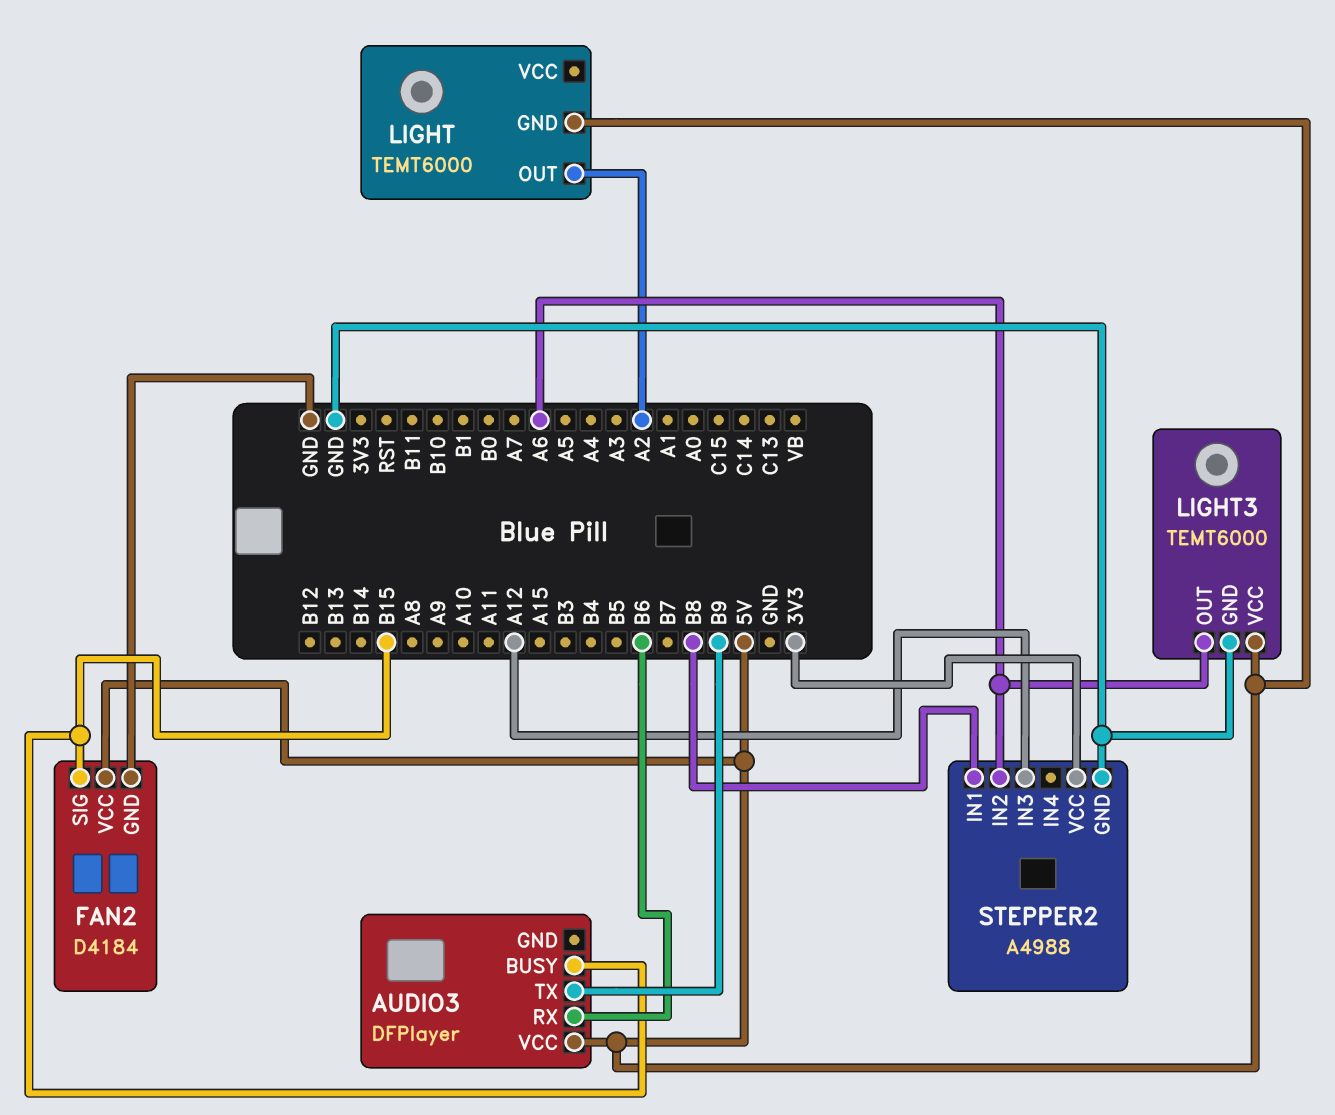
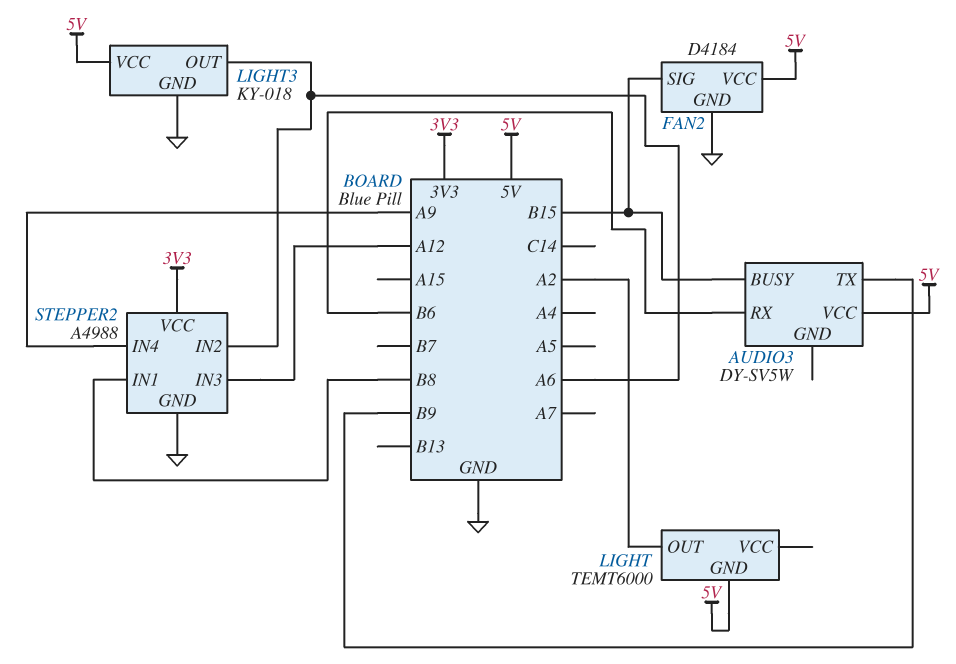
AUDIO3: DFPlayer -> DY-SV5W
LIGHT3: TEMT6000 -> KY-018
STEPPER2 pin IN4: none -> A9

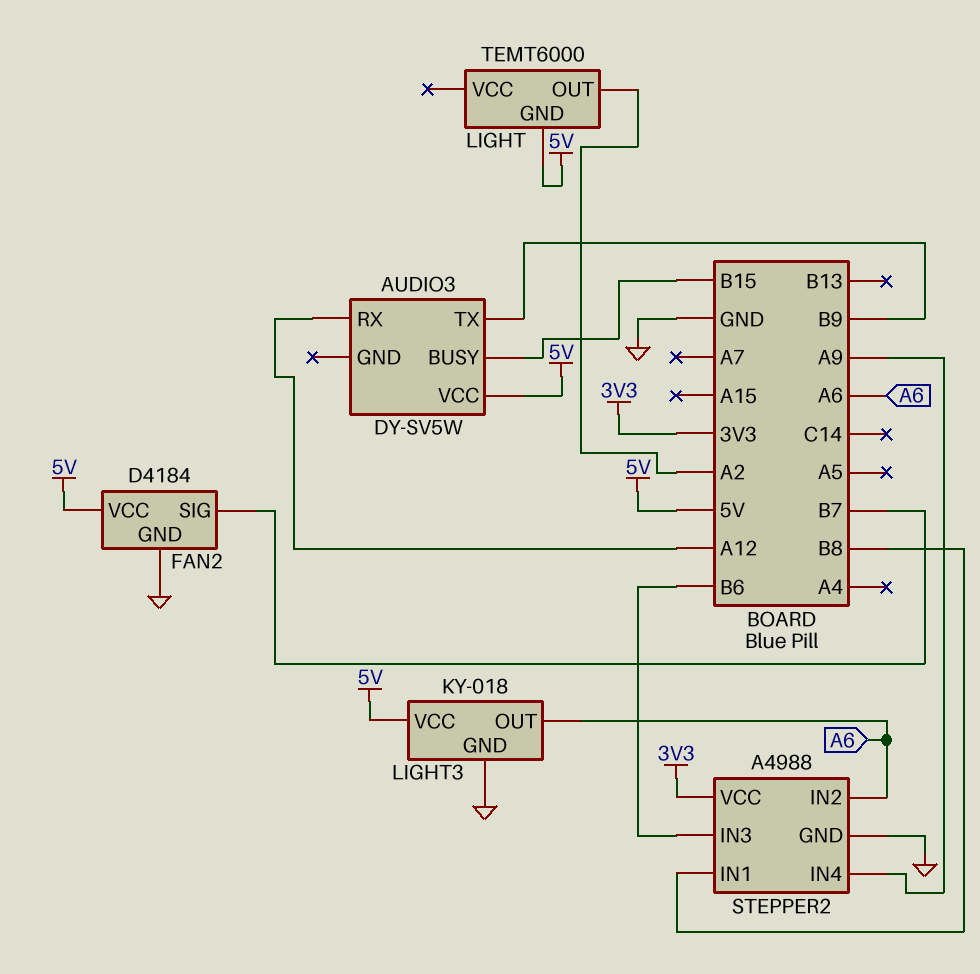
AUDIO3 pin RX: B6 -> A12
FAN2 pin SIG: B15 -> B7
STEPPER2 pin IN3: A12 -> B6

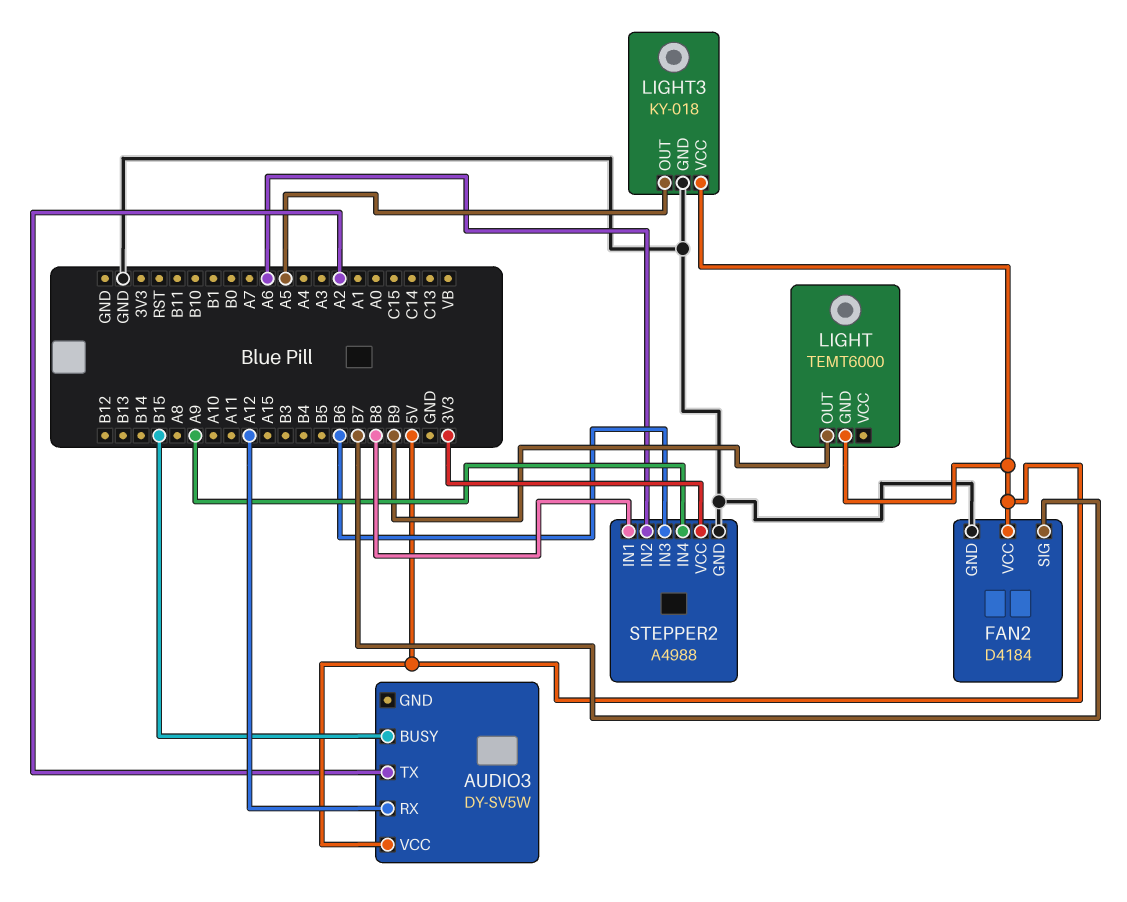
AUDIO3 pin TX: B9 -> A2
LIGHT pin OUT: A2 -> B9
LIGHT3 pin OUT: A6 -> A5

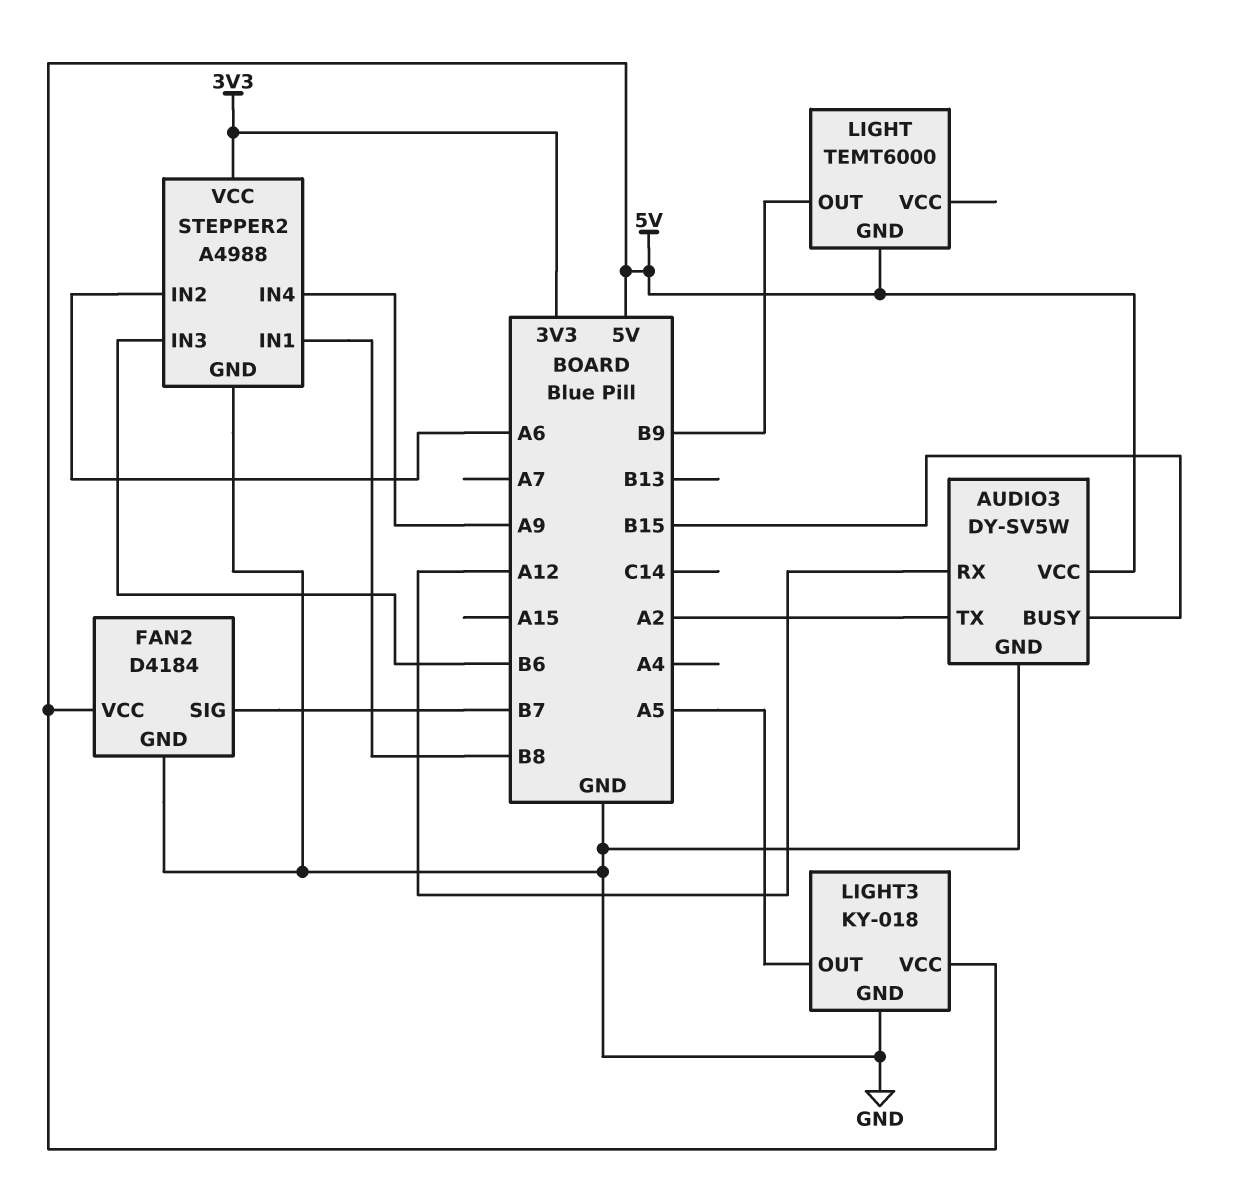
AUDIO3 pin GND: none -> GND

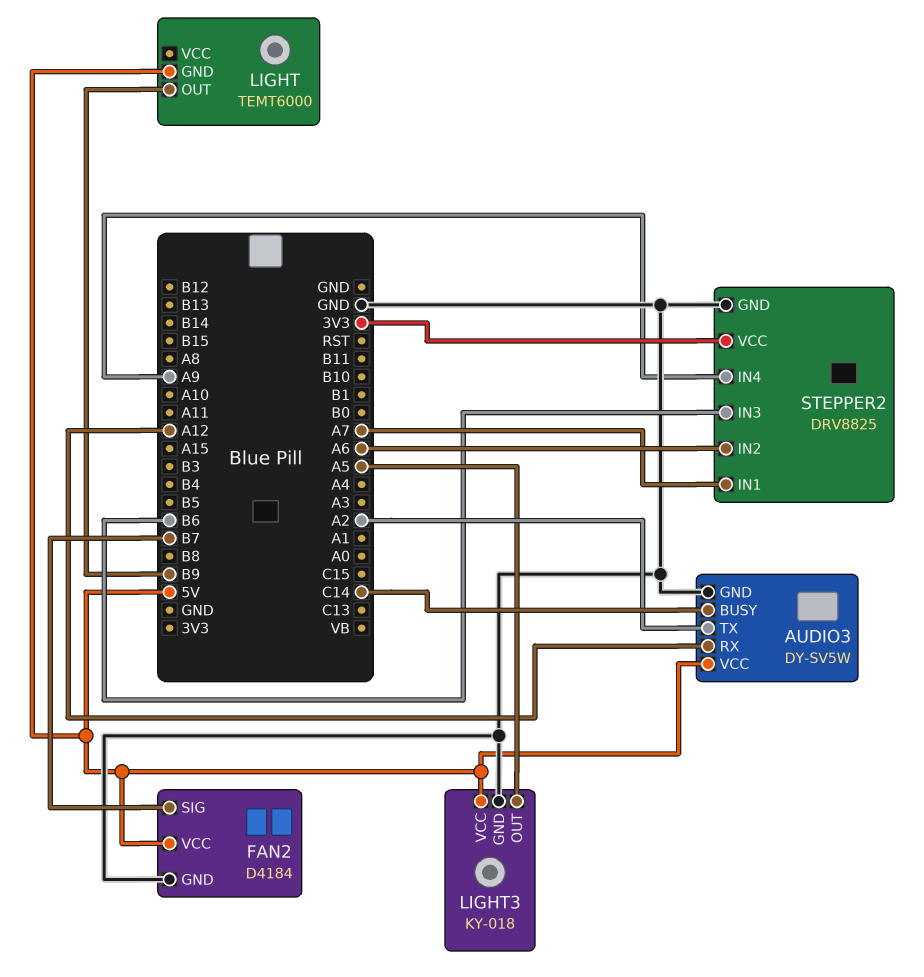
AUDIO3 pin BUSY: B15 -> C14
STEPPER2: A4988 -> DRV8825
STEPPER2 pin IN1: B8 -> A7

